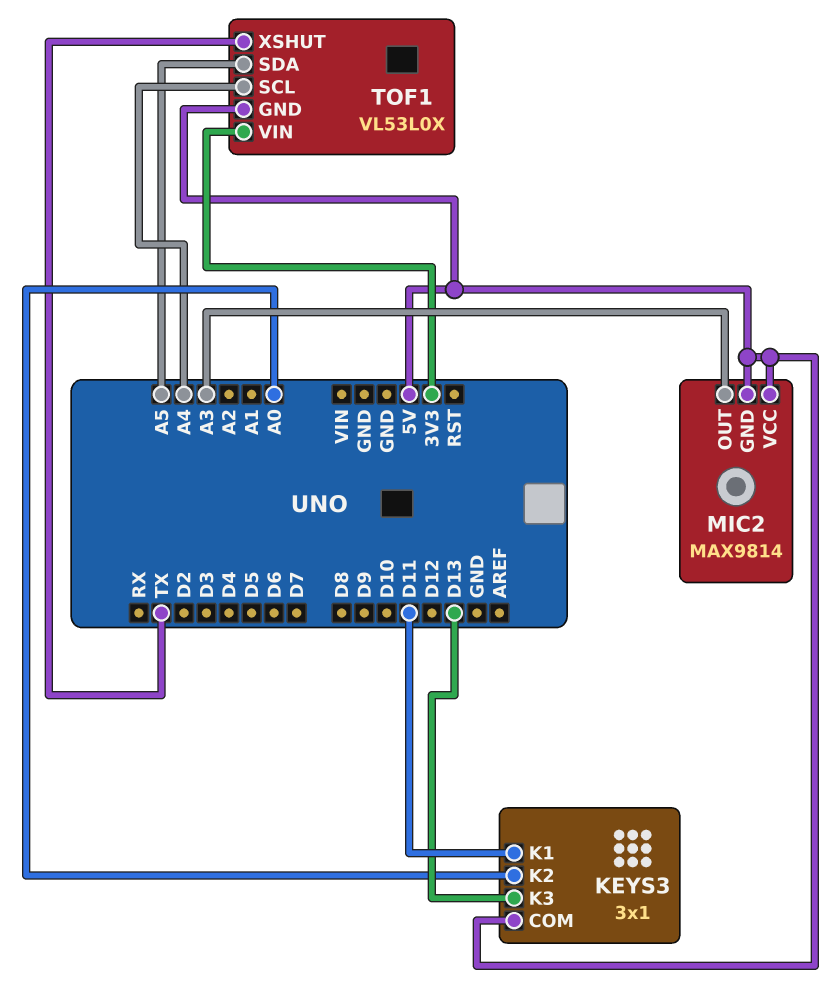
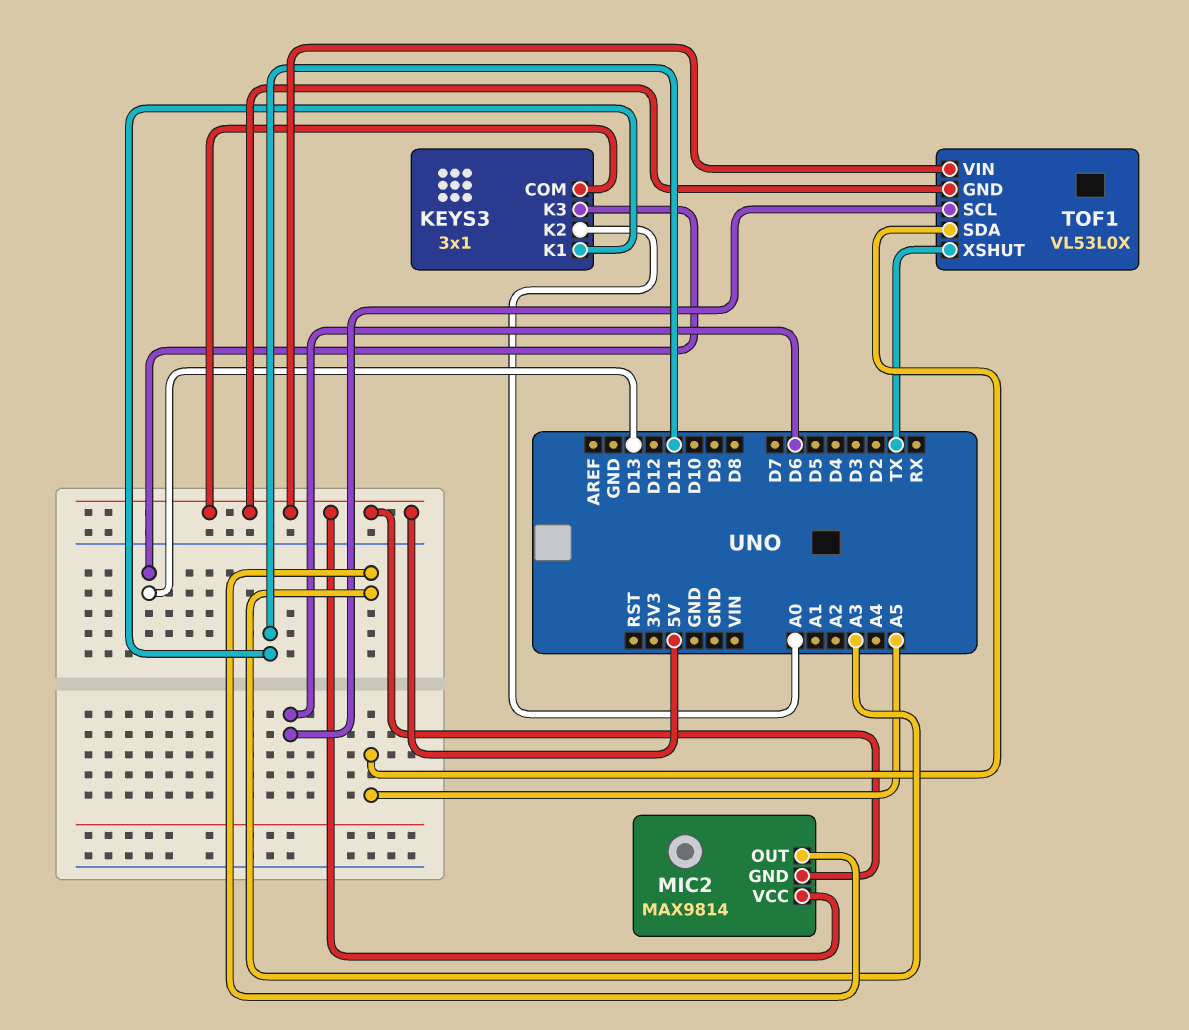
TOF1 pin SCL: A4 -> D6
TOF1 pin VIN: 3V3 -> 5V

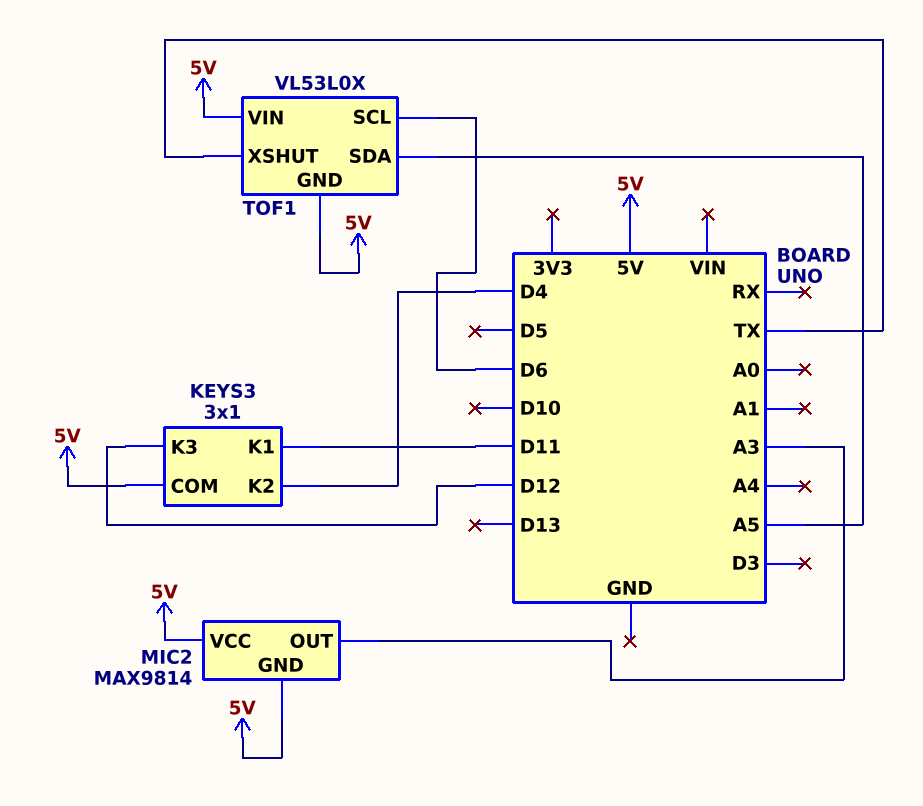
KEYS3 pin K2: A0 -> D4
KEYS3 pin K3: D13 -> D12

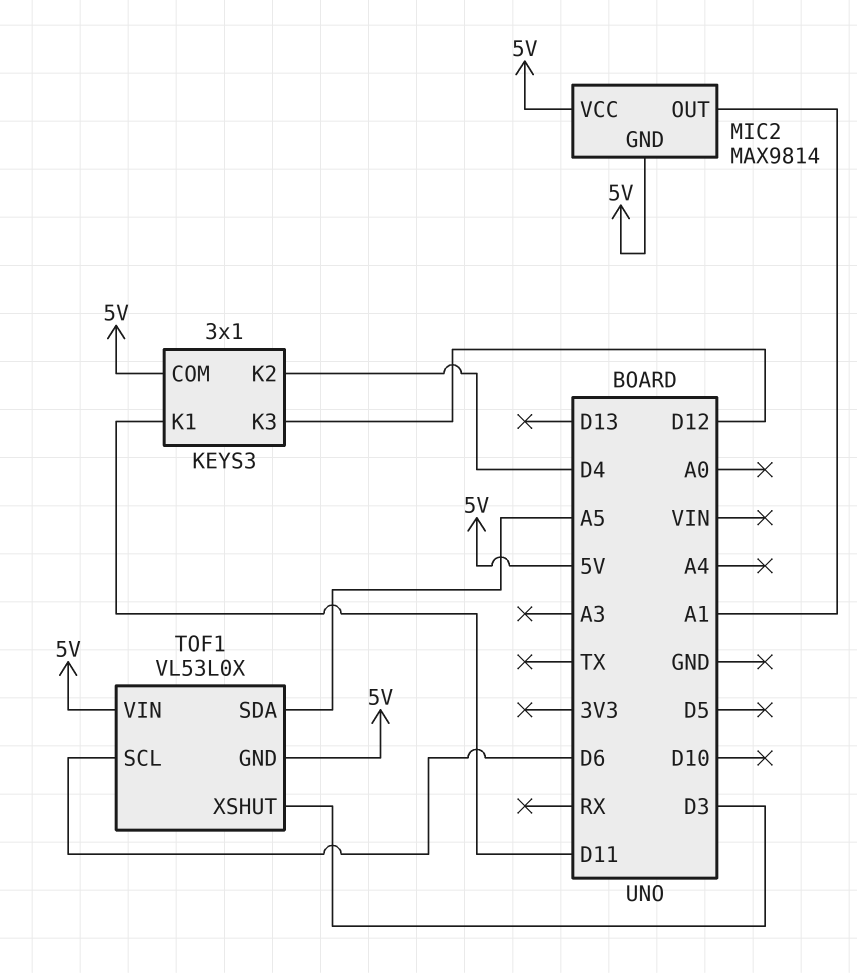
MIC2 pin OUT: A3 -> A1
TOF1 pin XSHUT: TX -> D3

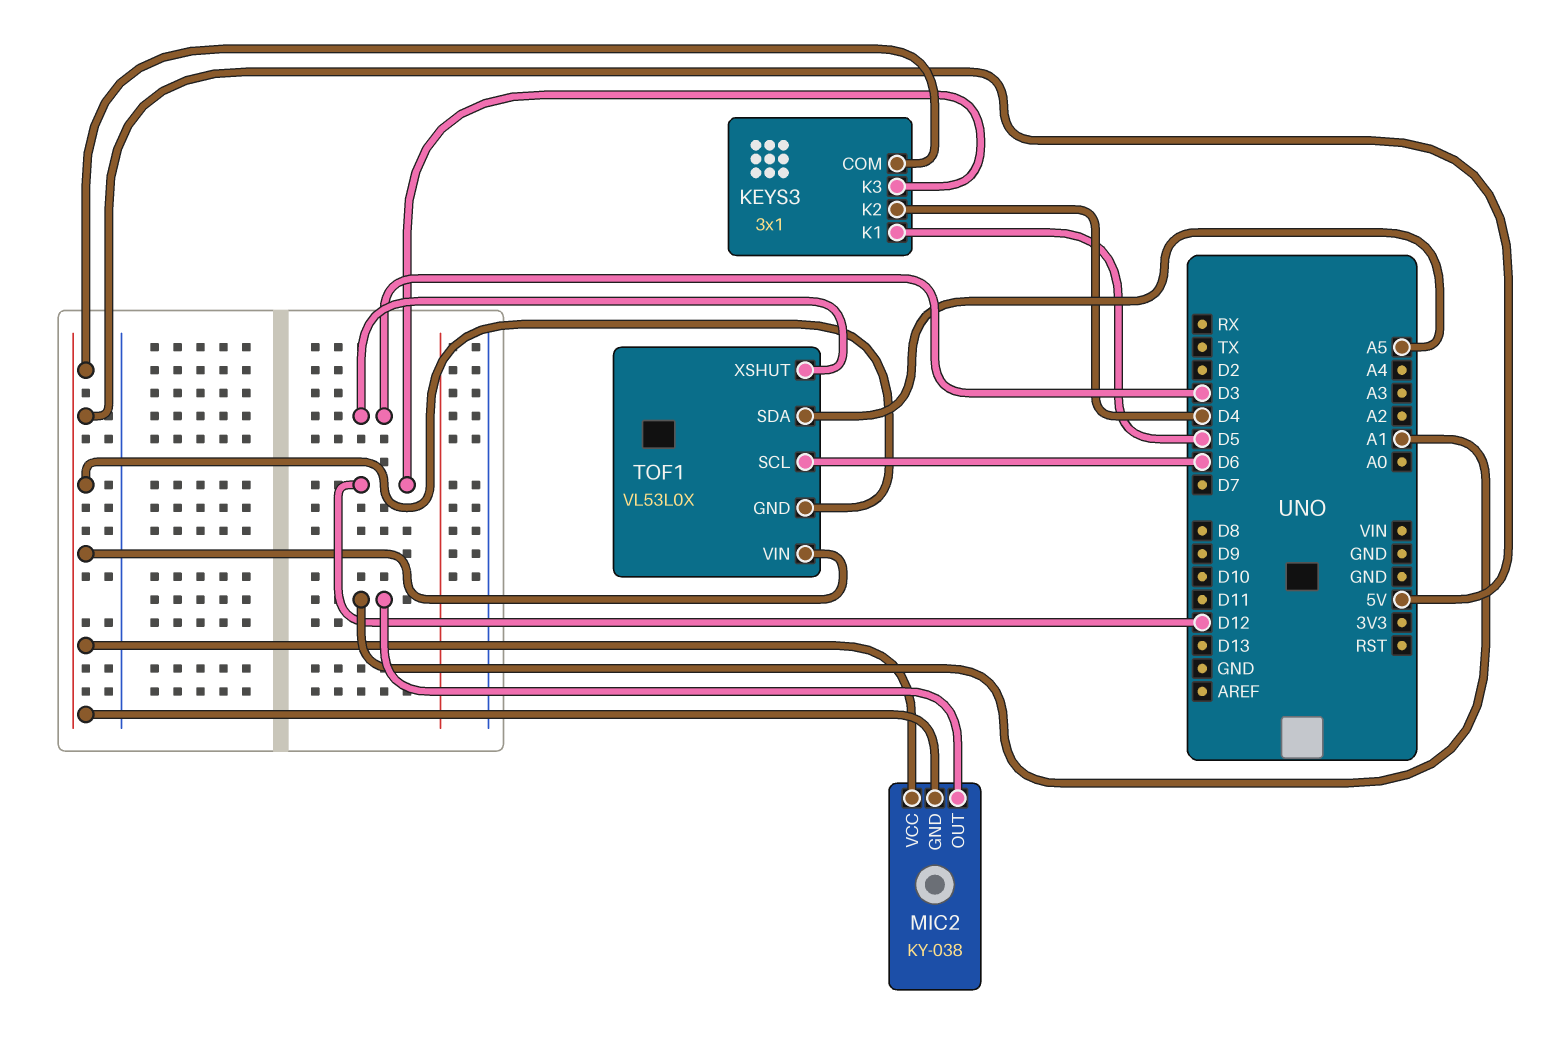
KEYS3 pin K1: D11 -> D5
MIC2: MAX9814 -> KY-038

